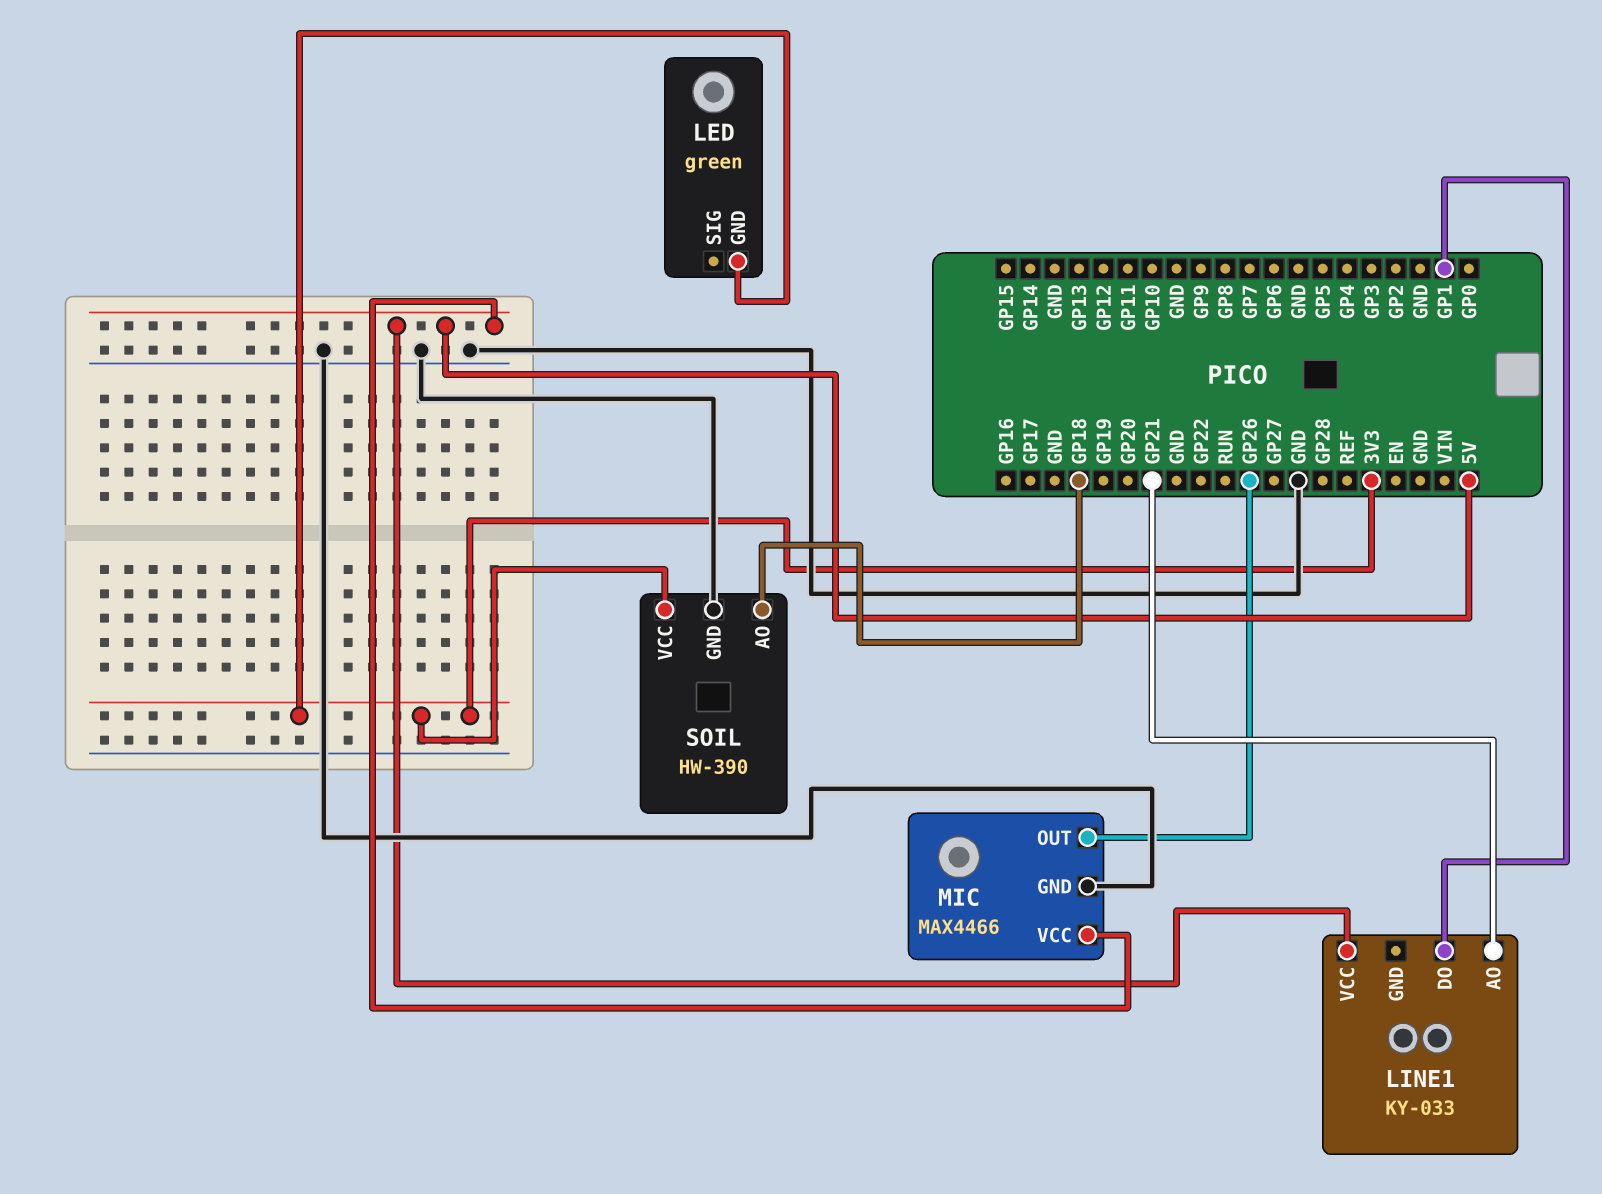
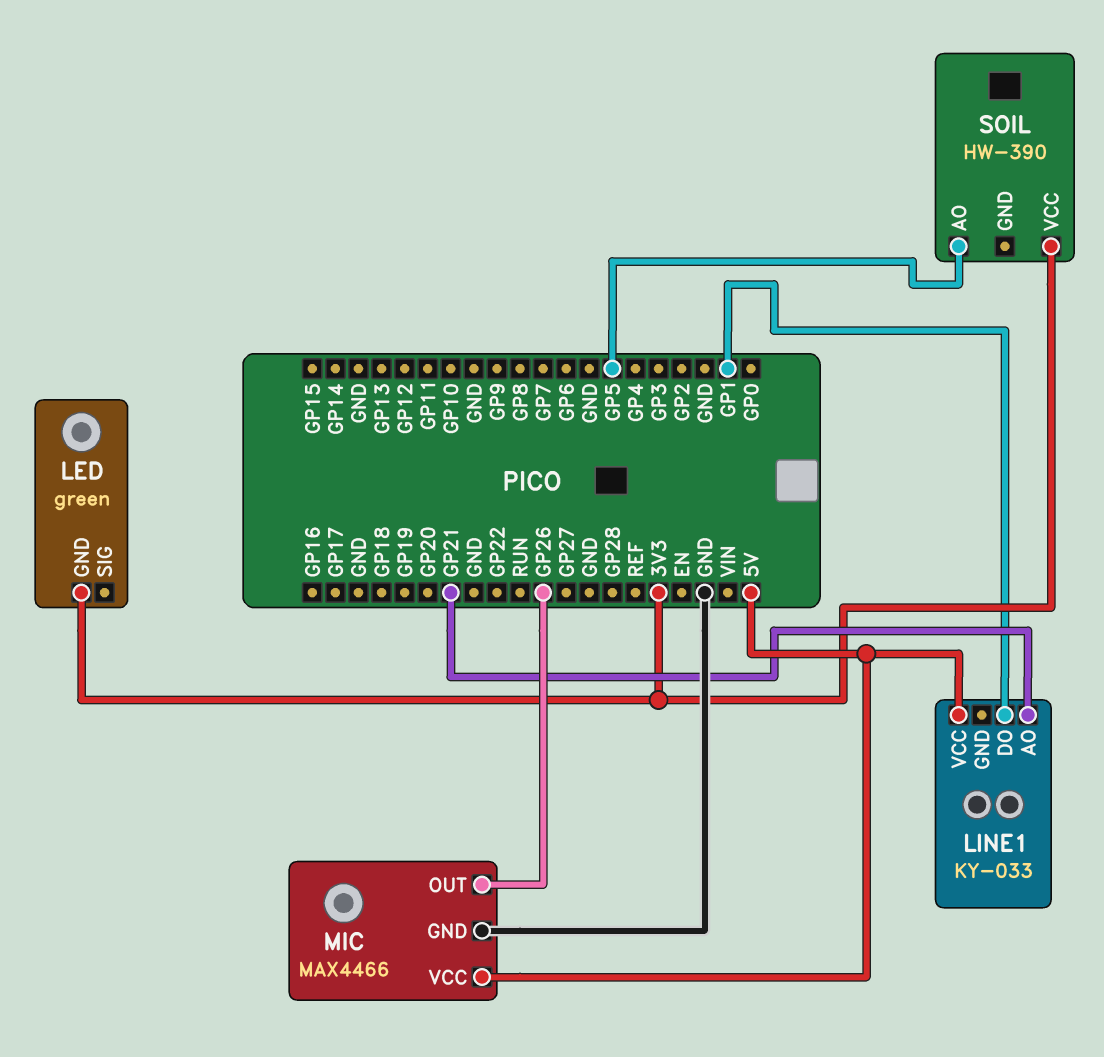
SOIL pin AO: GP18 -> GP5
SOIL pin GND: GND -> none

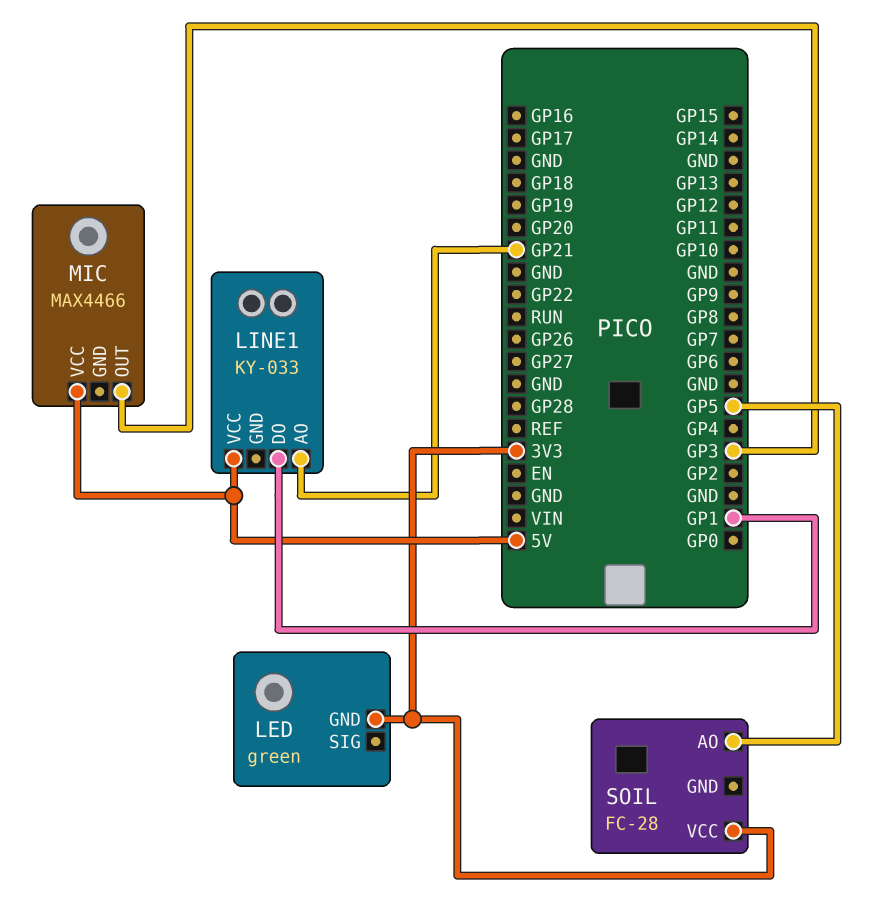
MIC pin GND: GND -> none
MIC pin OUT: GP26 -> GP3
SOIL: HW-390 -> FC-28

